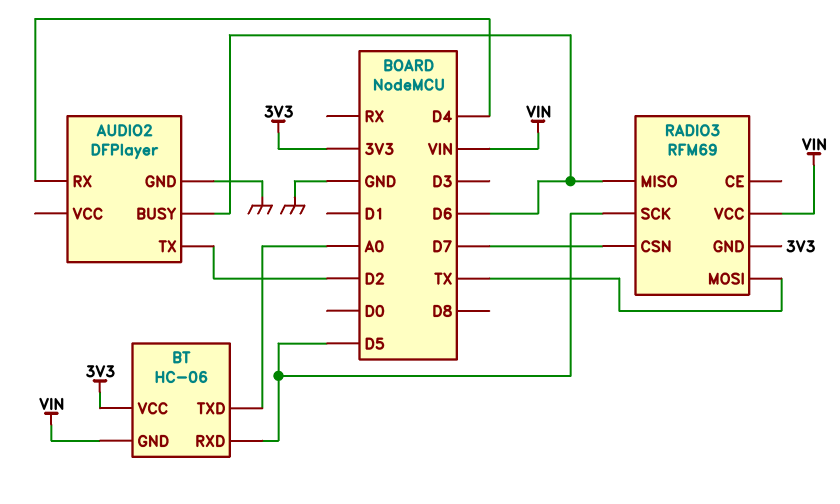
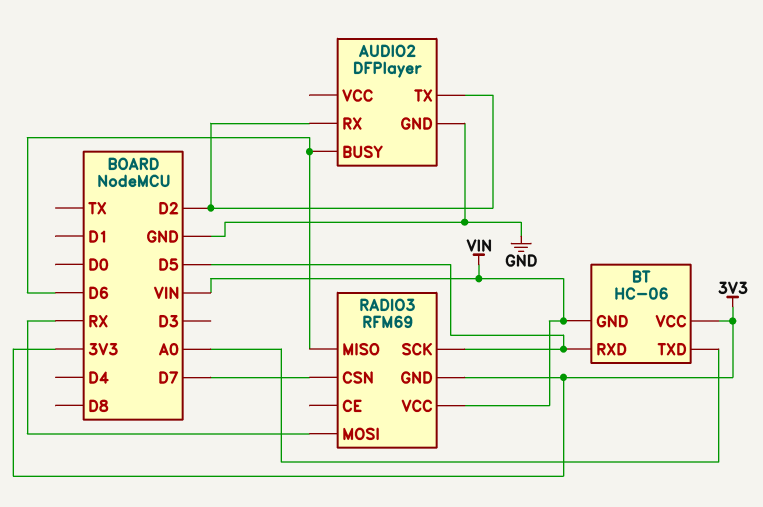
AUDIO2 pin RX: D4 -> D2
RADIO3 pin MOSI: TX -> RX

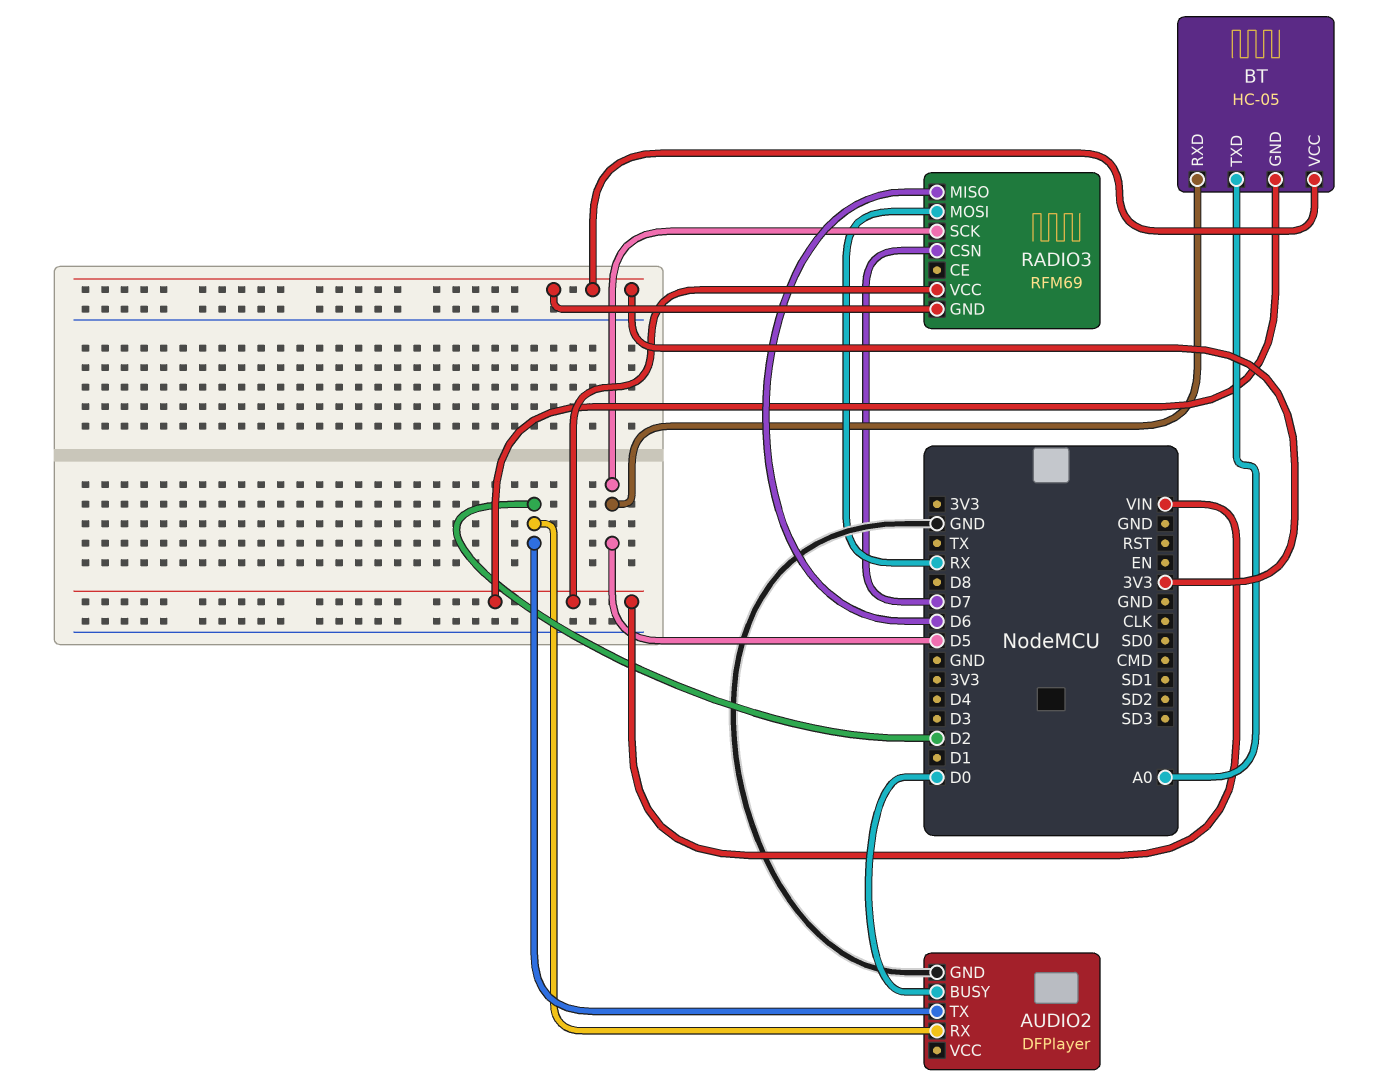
AUDIO2 pin BUSY: D6 -> D0
BT: HC-06 -> HC-05

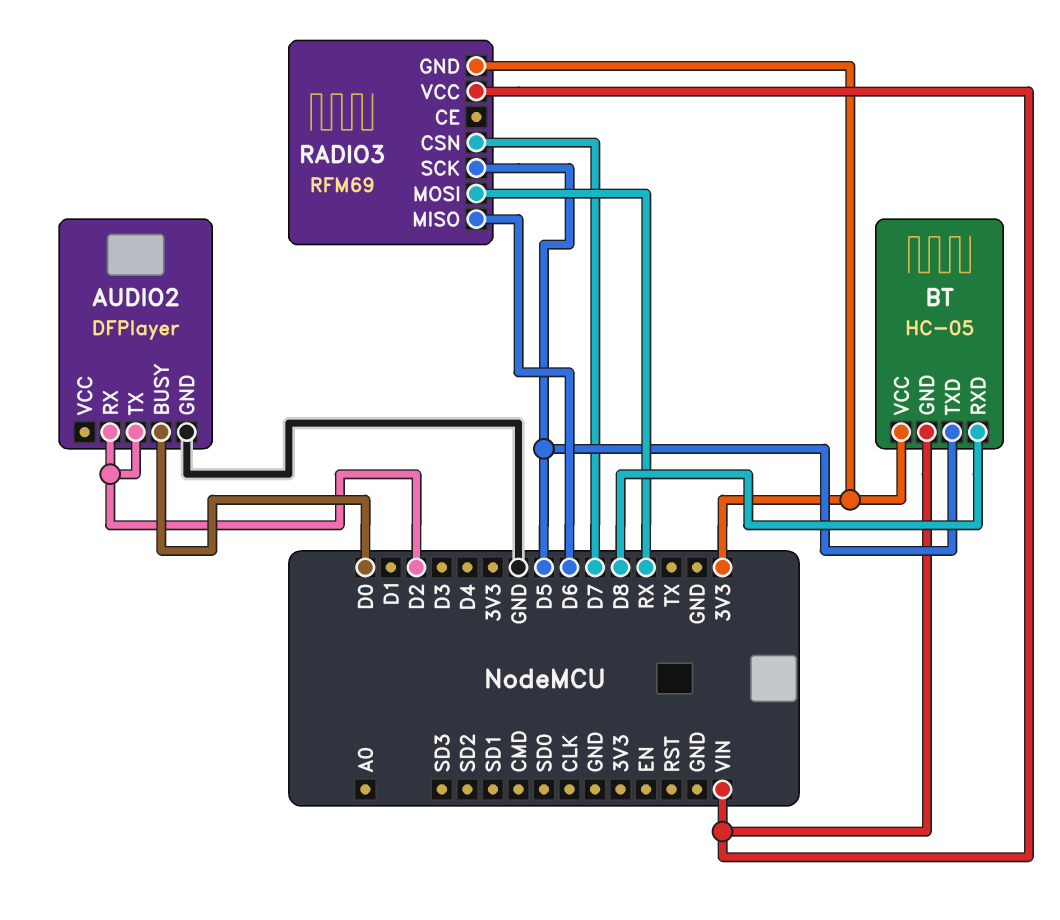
BT pin RXD: D5 -> D8
BT pin TXD: A0 -> D5

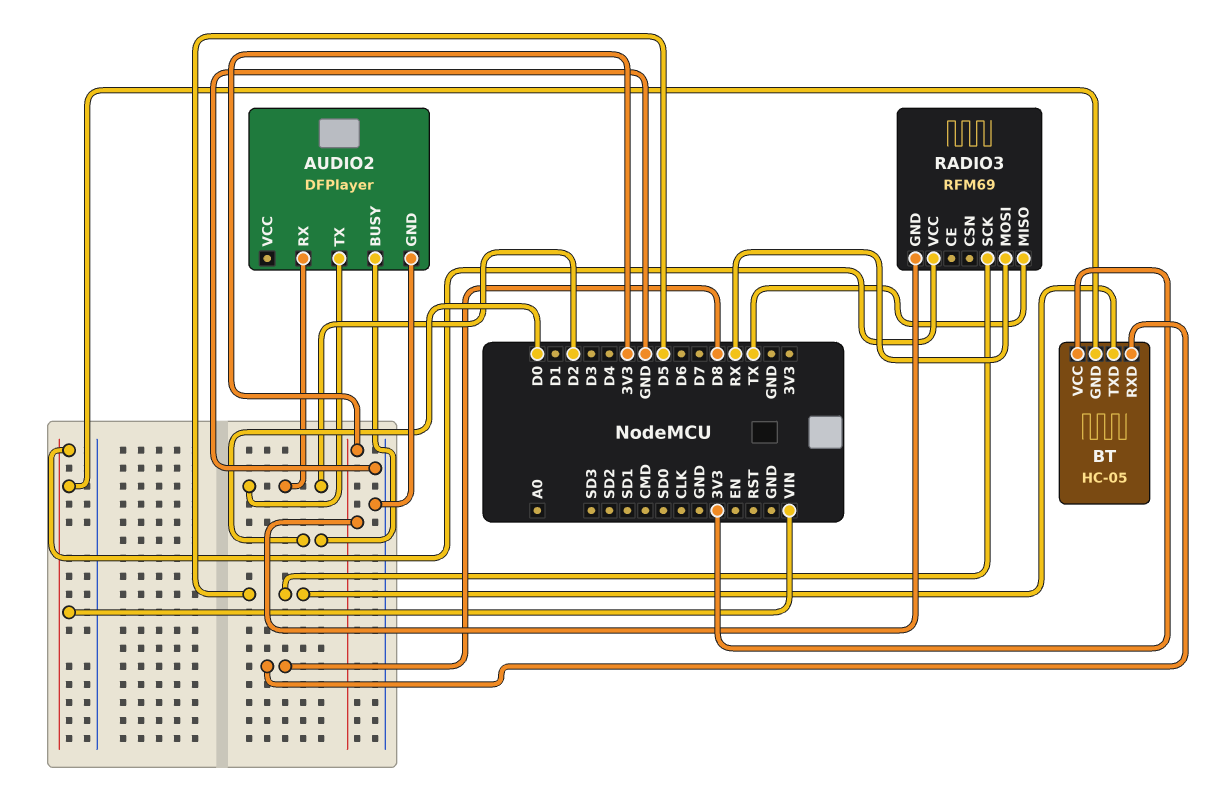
RADIO3 pin CSN: D7 -> none
RADIO3 pin MISO: D6 -> TX

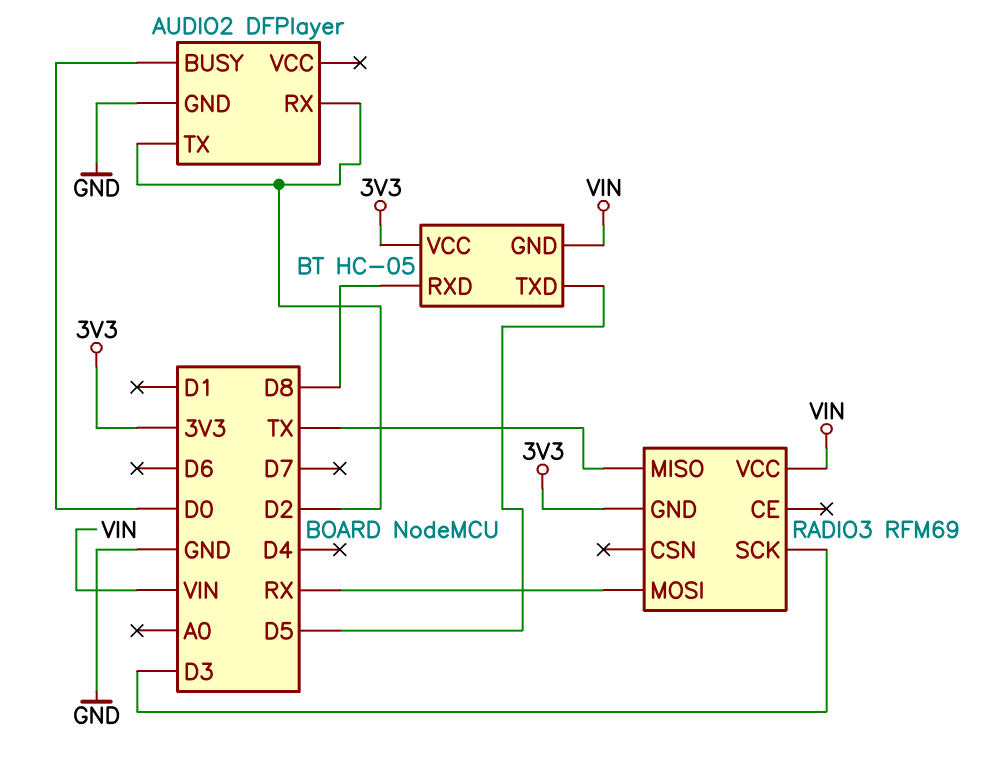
RADIO3 pin SCK: D5 -> D3

